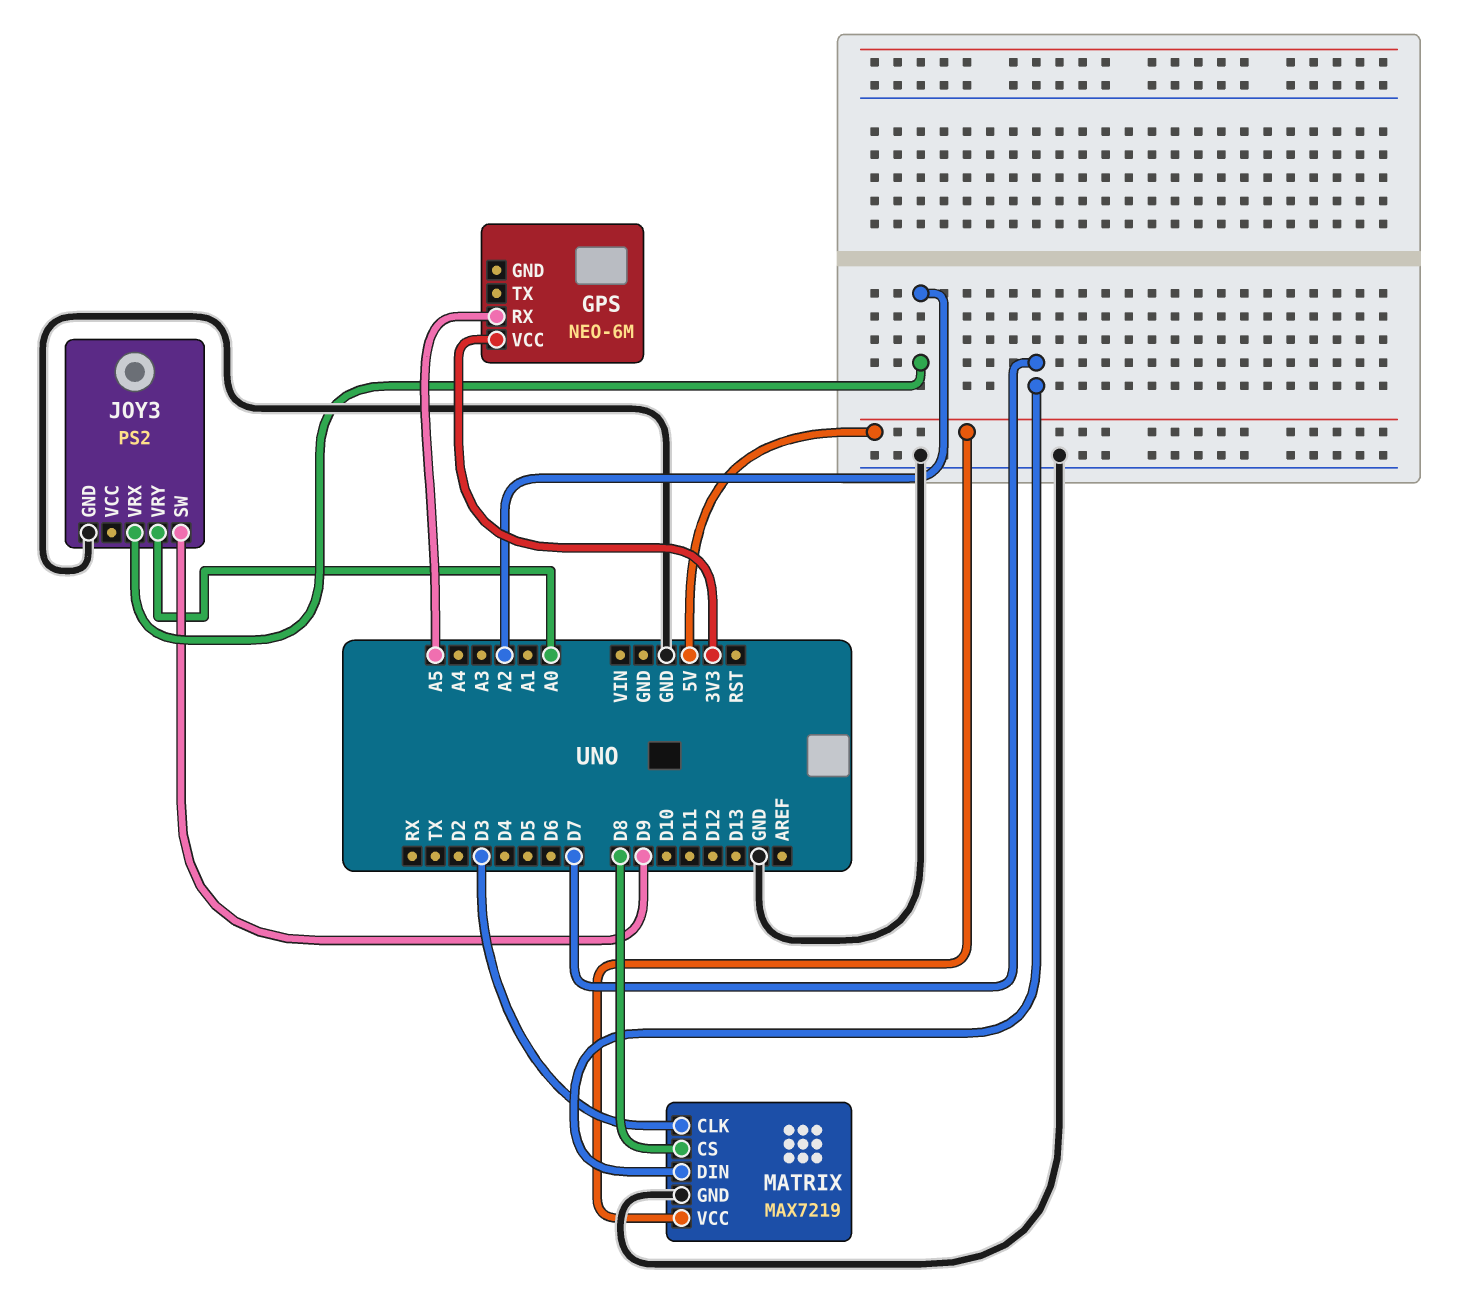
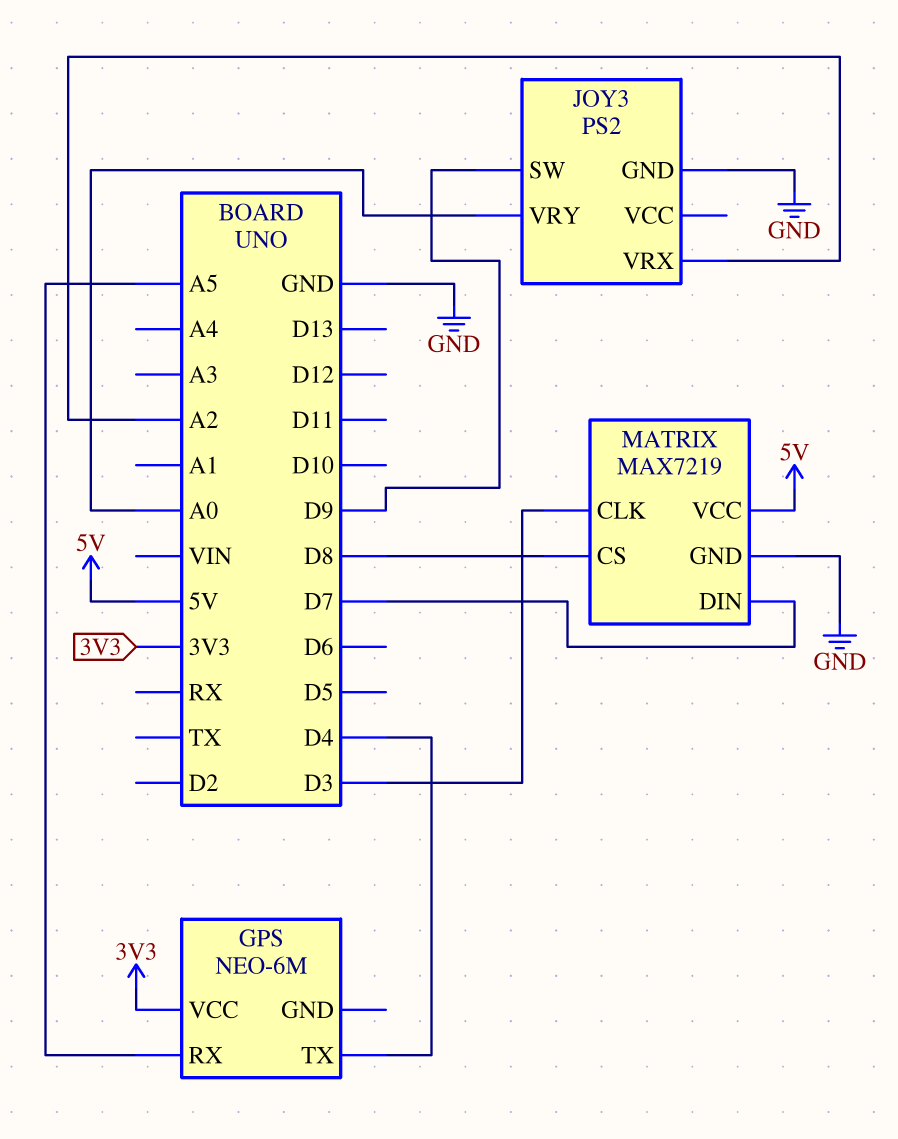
GPS pin TX: none -> D4

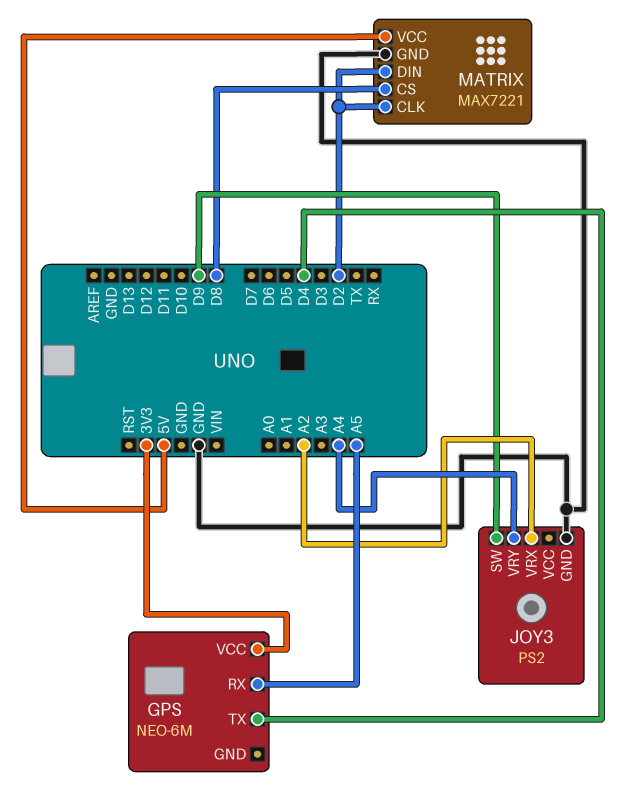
JOY3 pin VRY: A0 -> A4
MATRIX: MAX7219 -> MAX7221
MATRIX pin CLK: D3 -> D2
MATRIX pin DIN: D7 -> D2

